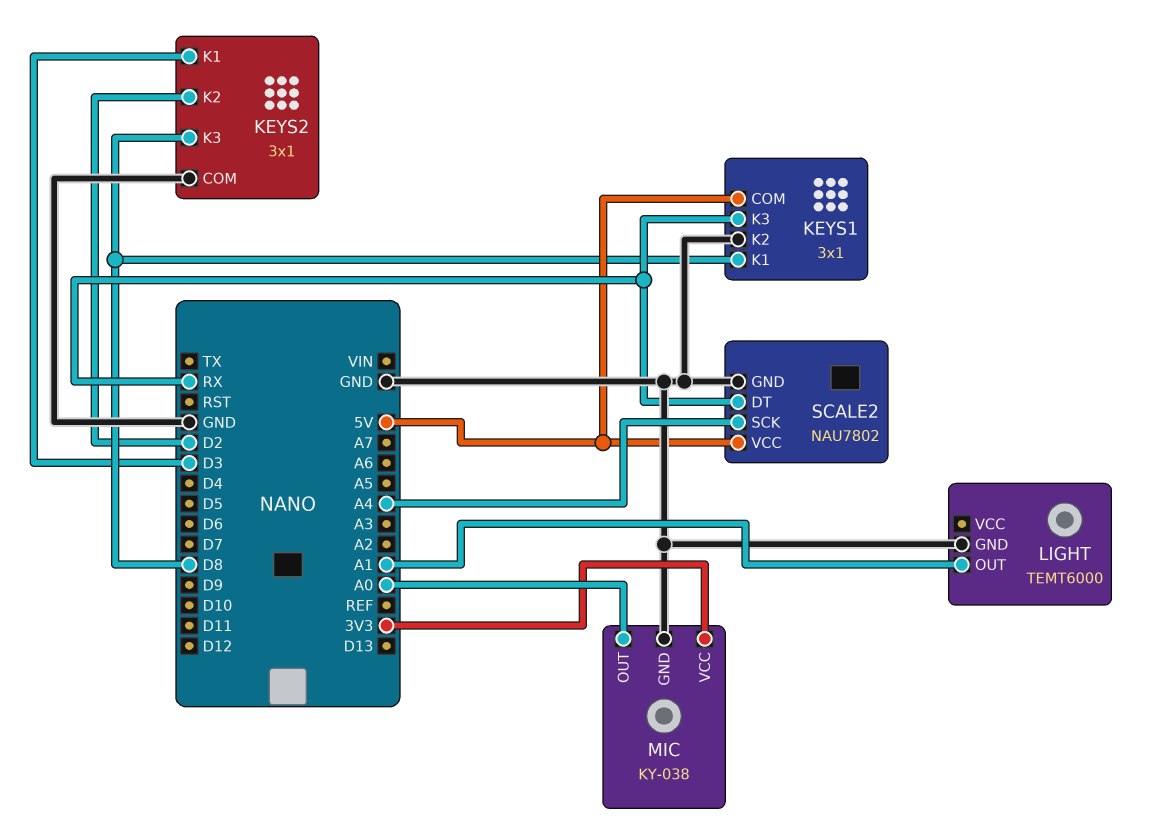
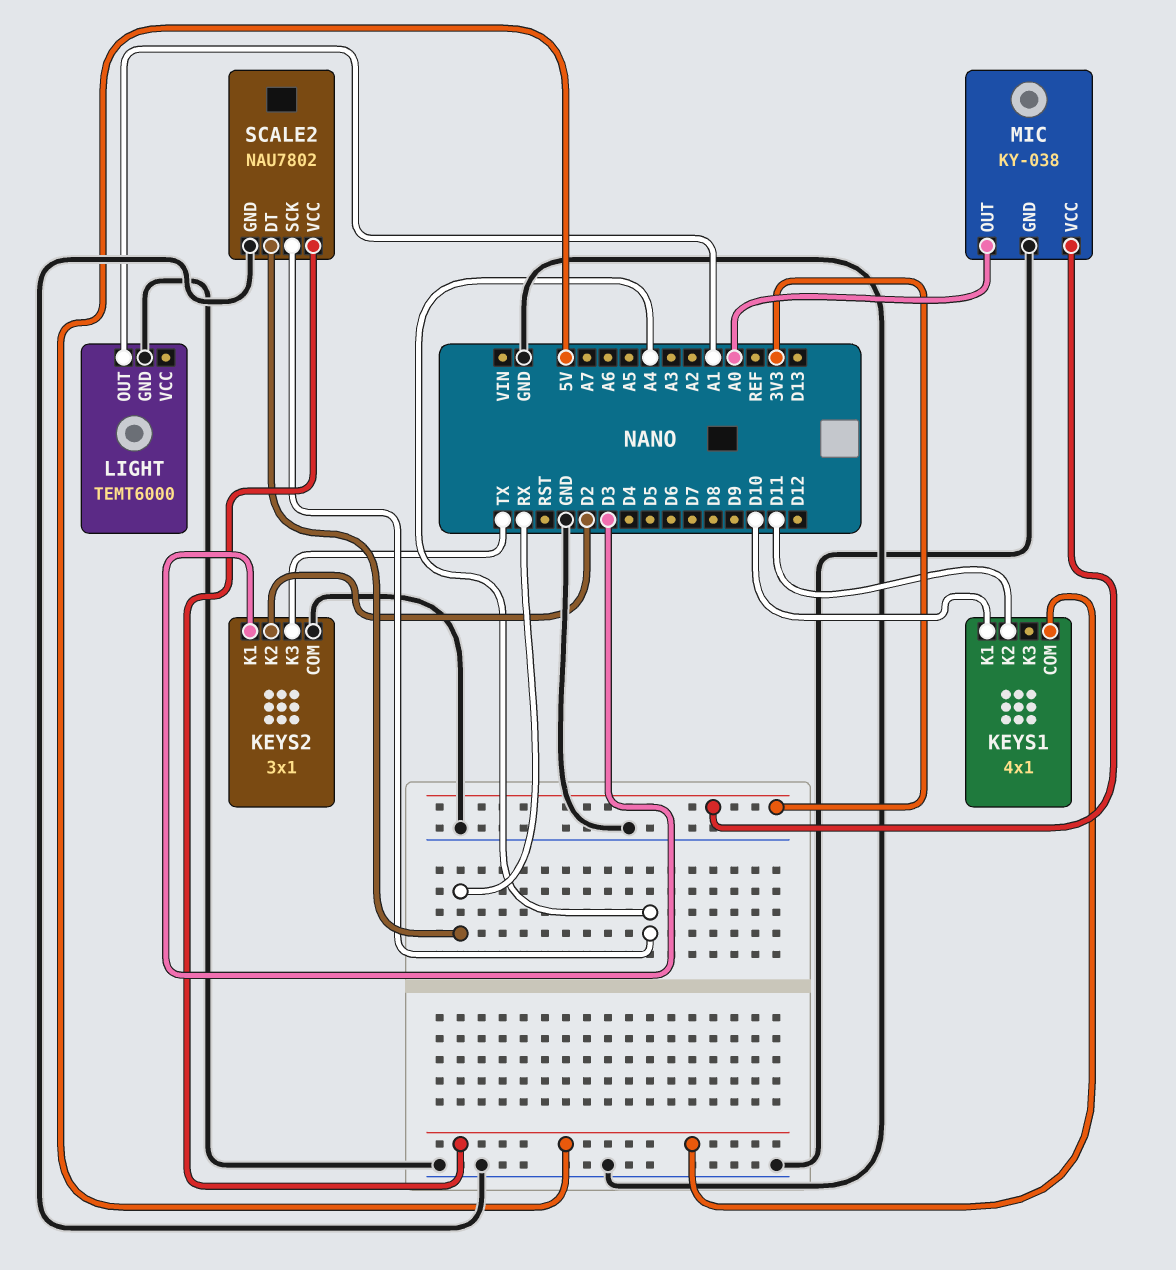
KEYS1: 3x1 -> 4x1
KEYS1 pin K1: D8 -> D10
KEYS1 pin K2: GND -> D11
KEYS1 pin K3: RX -> none
KEYS2 pin K3: D8 -> TX

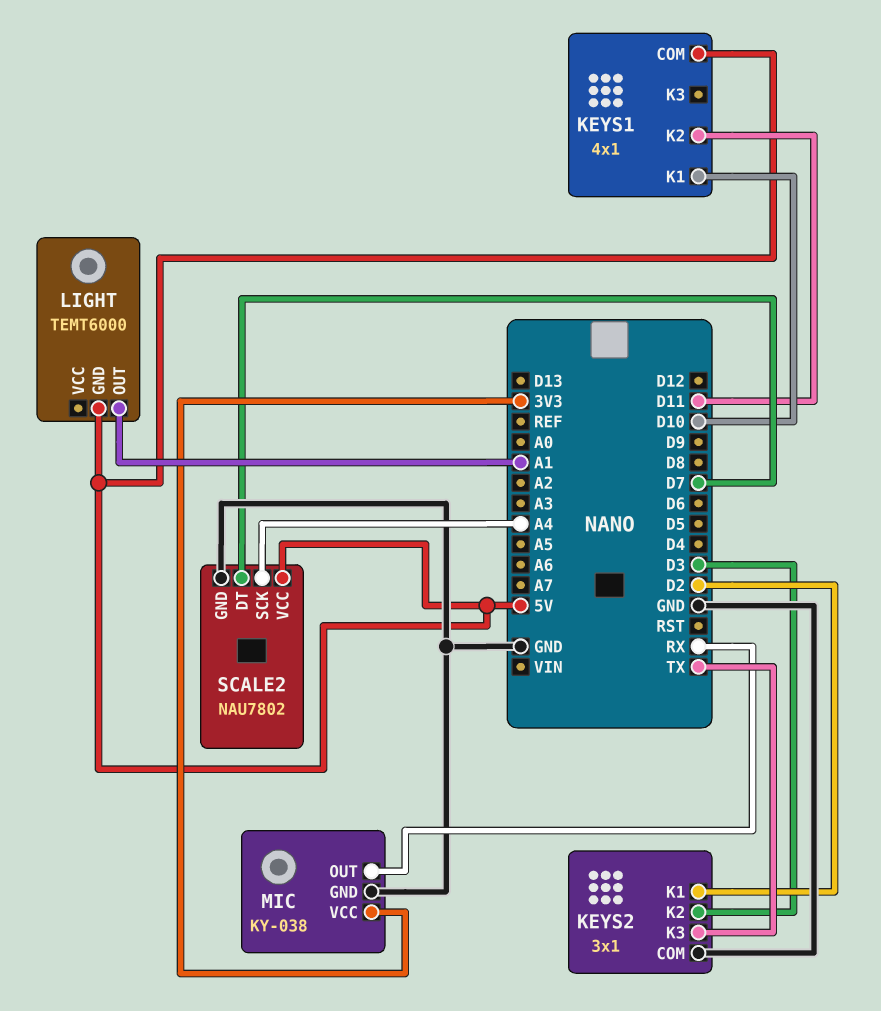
KEYS2 pin K1: D3 -> D2
KEYS2 pin K2: D2 -> D3
LIGHT pin GND: GND -> 5V
MIC pin OUT: A0 -> RX
SCALE2 pin DT: RX -> D7

